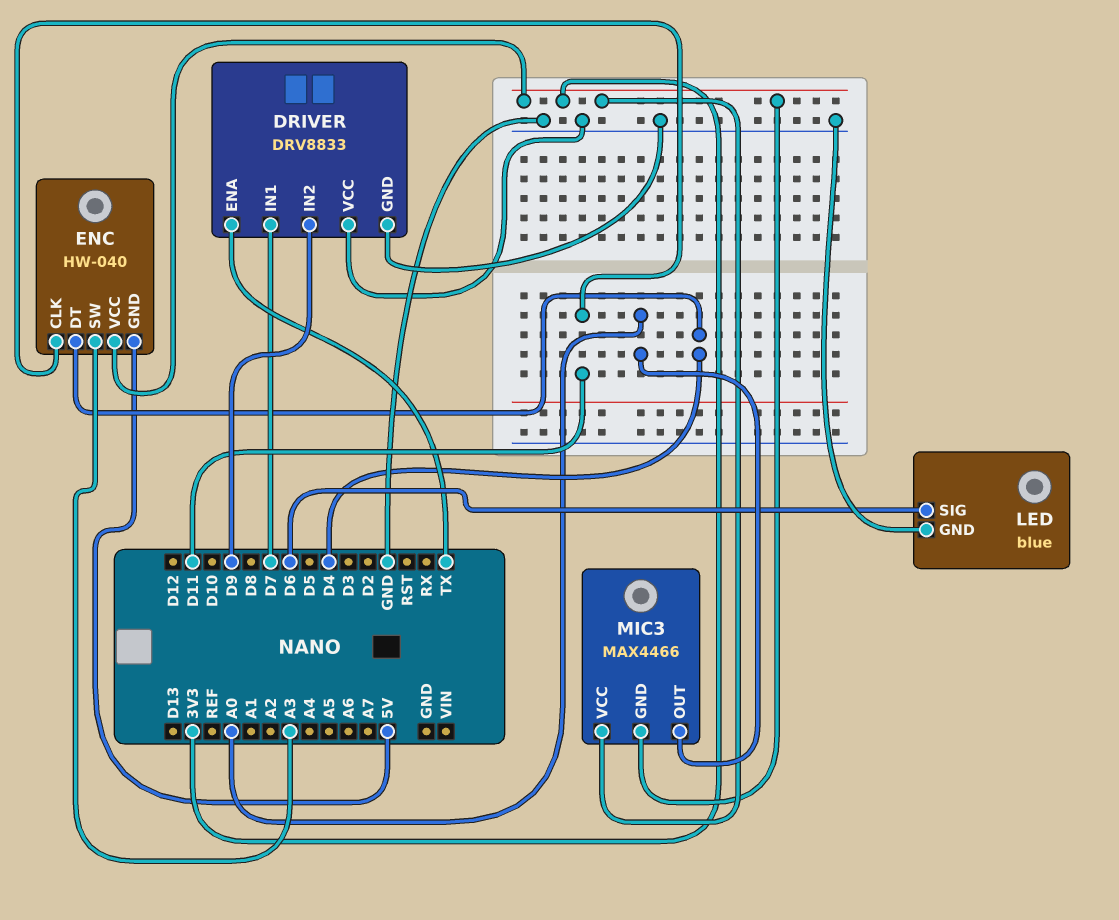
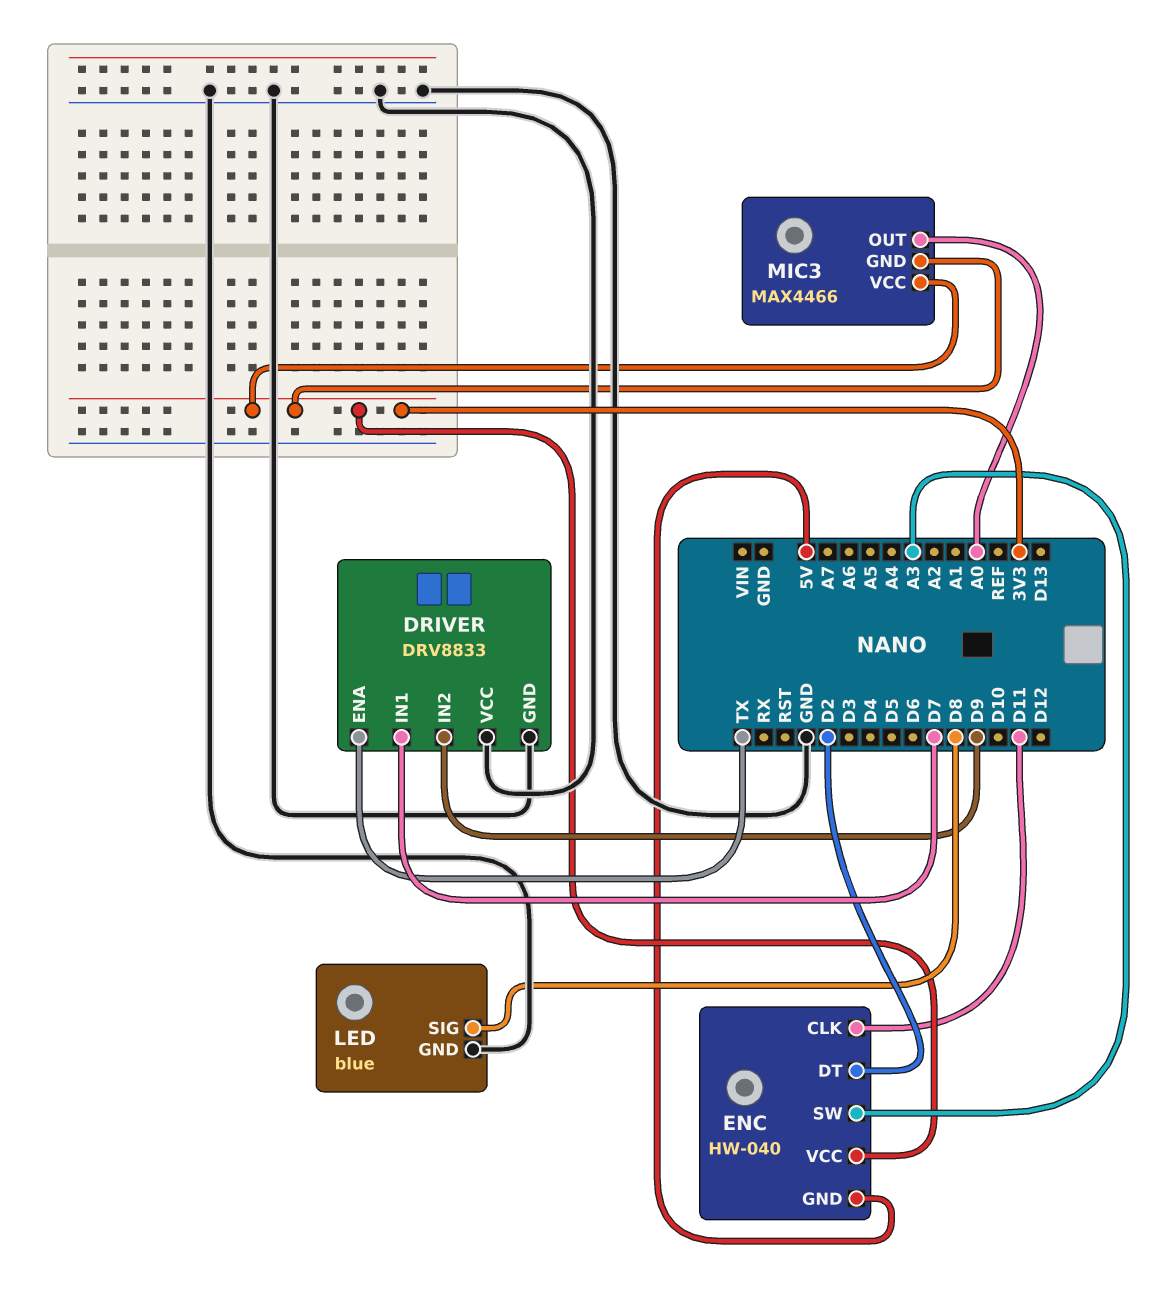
ENC pin DT: D4 -> D2
LED pin SIG: D6 -> D8

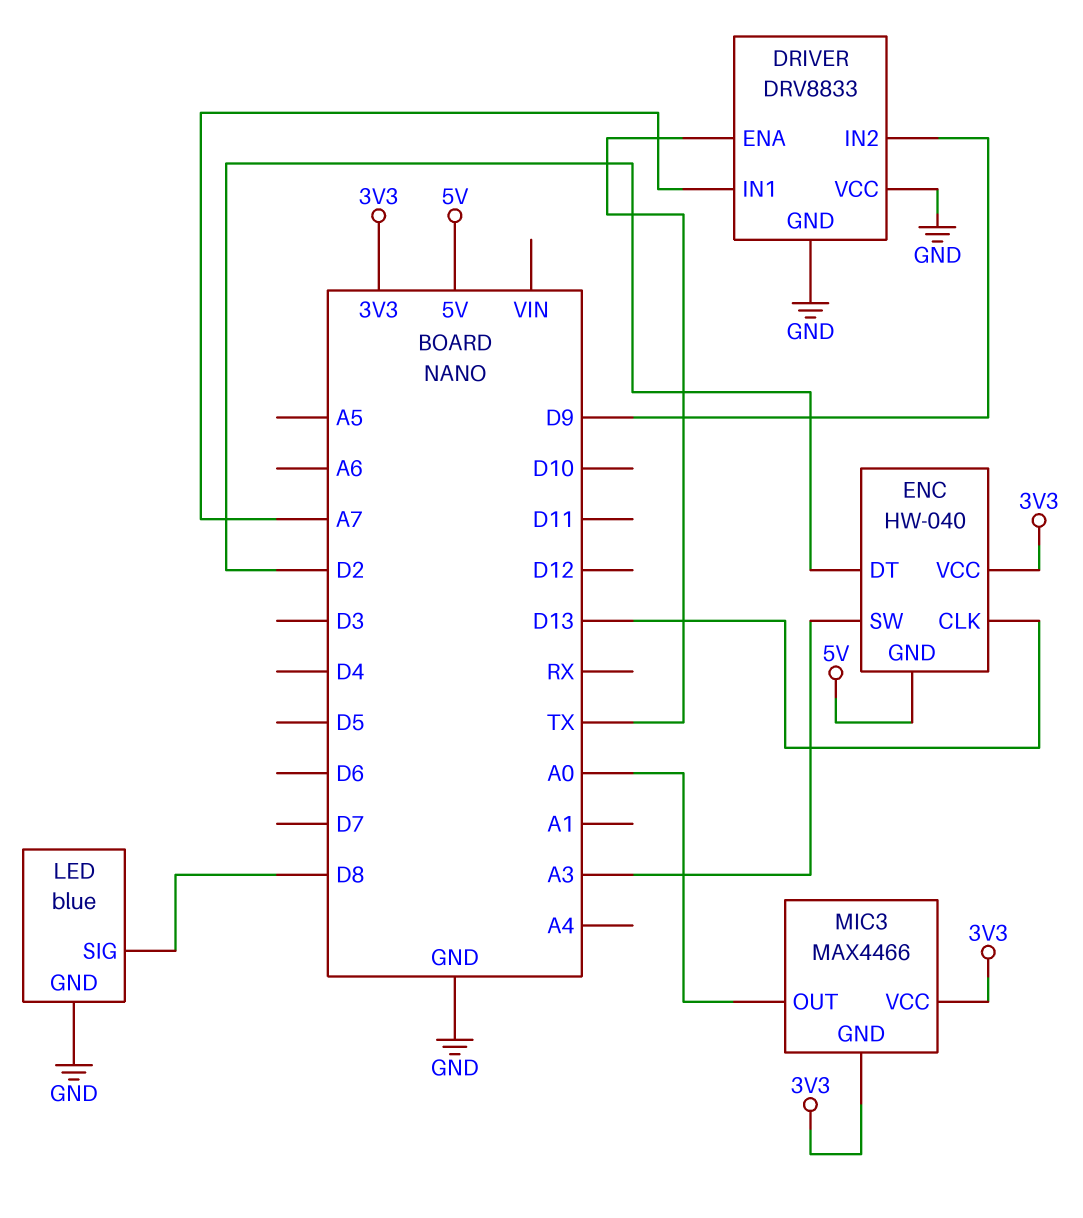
DRIVER pin IN1: D7 -> A7
ENC pin CLK: D11 -> D13

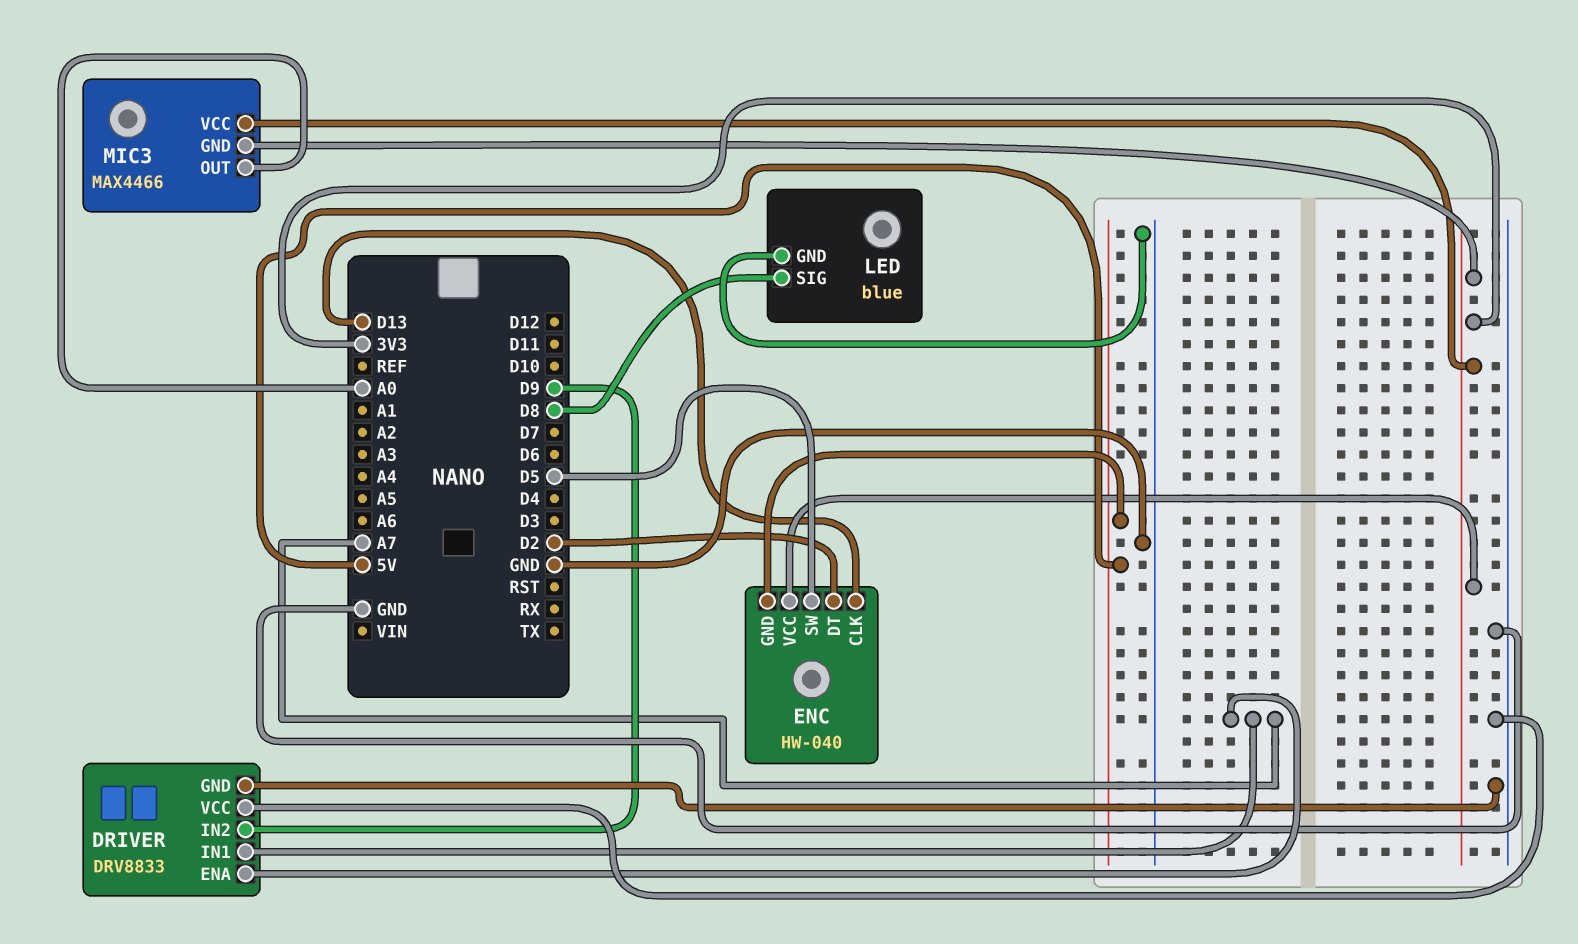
DRIVER pin ENA: TX -> A7
ENC pin SW: A3 -> D5

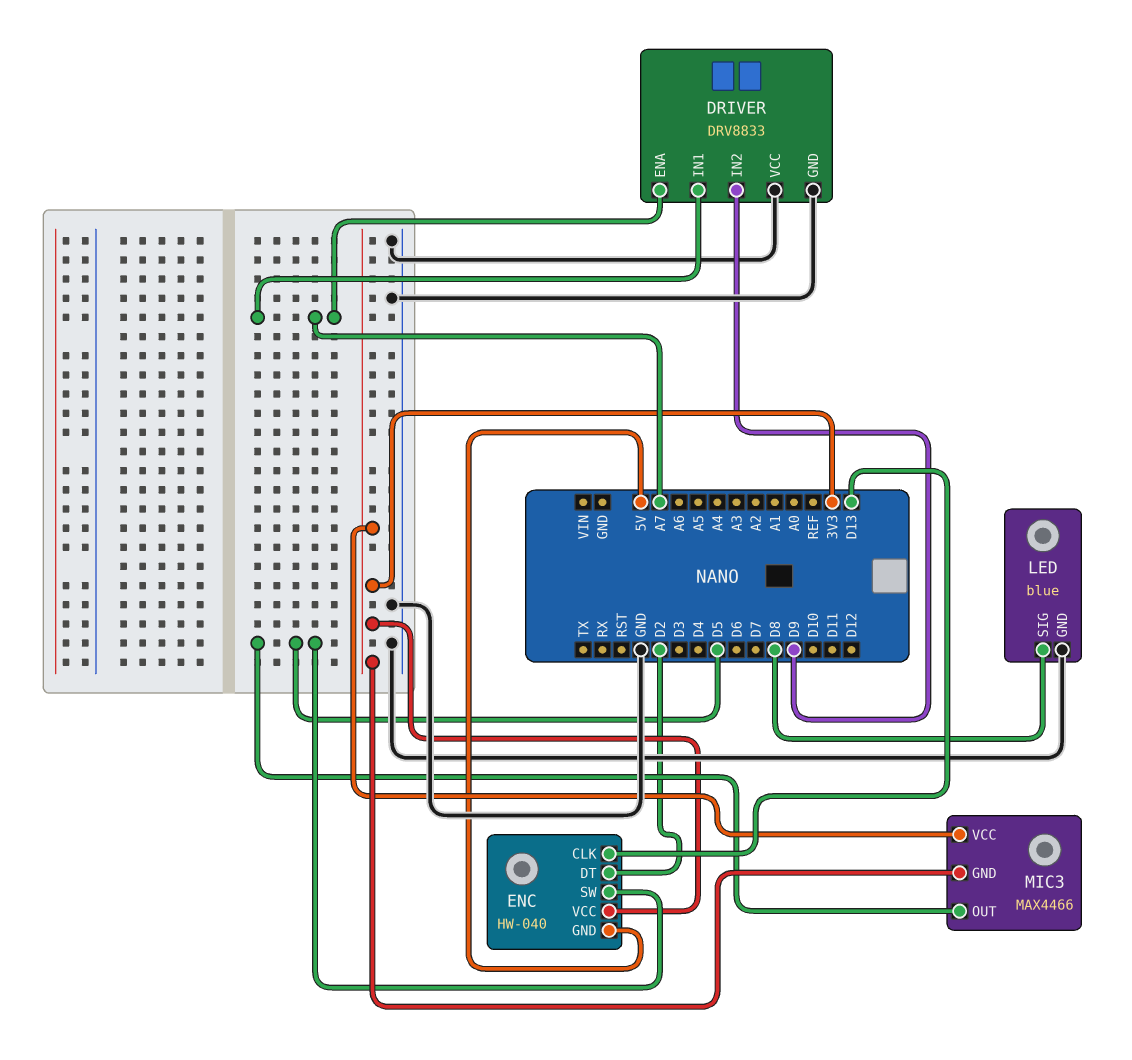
MIC3 pin OUT: A0 -> D5

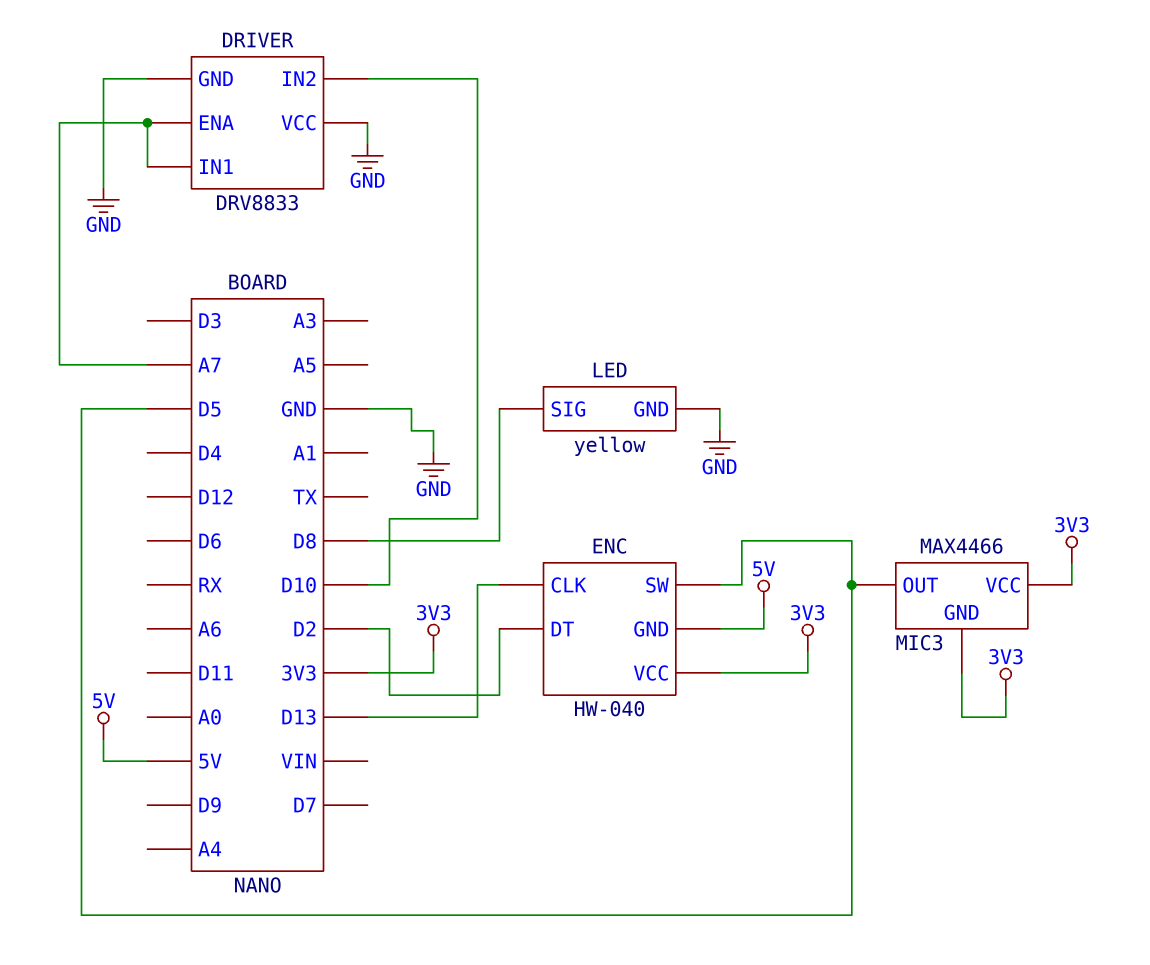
DRIVER pin IN2: D9 -> D10
LED: blue -> yellow

